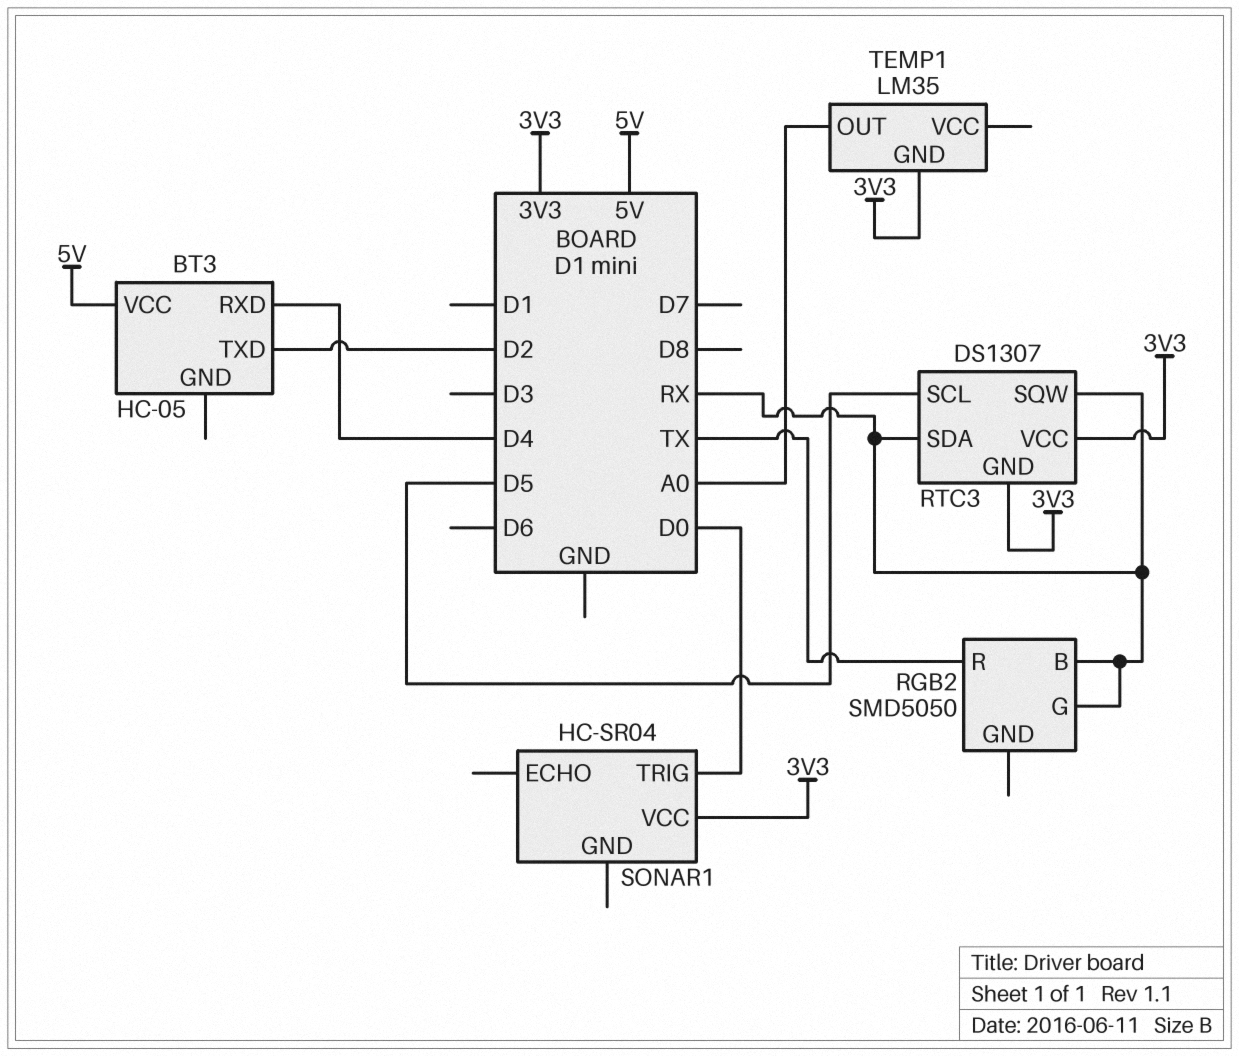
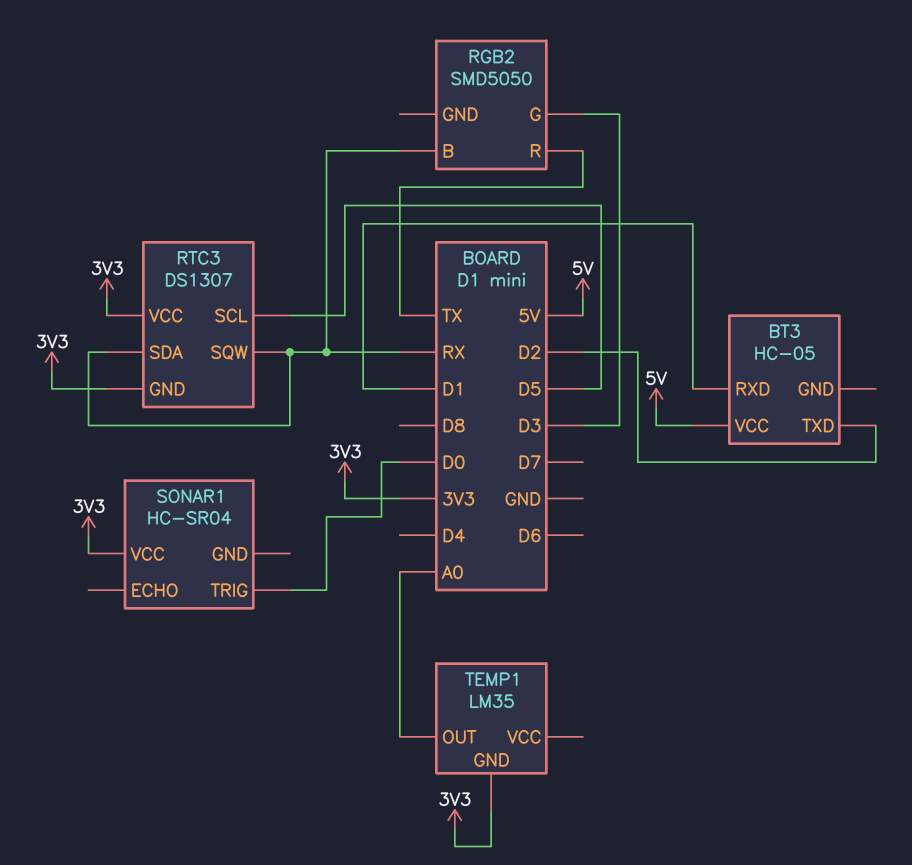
BT3 pin RXD: D4 -> D1
RGB2 pin G: RX -> D3

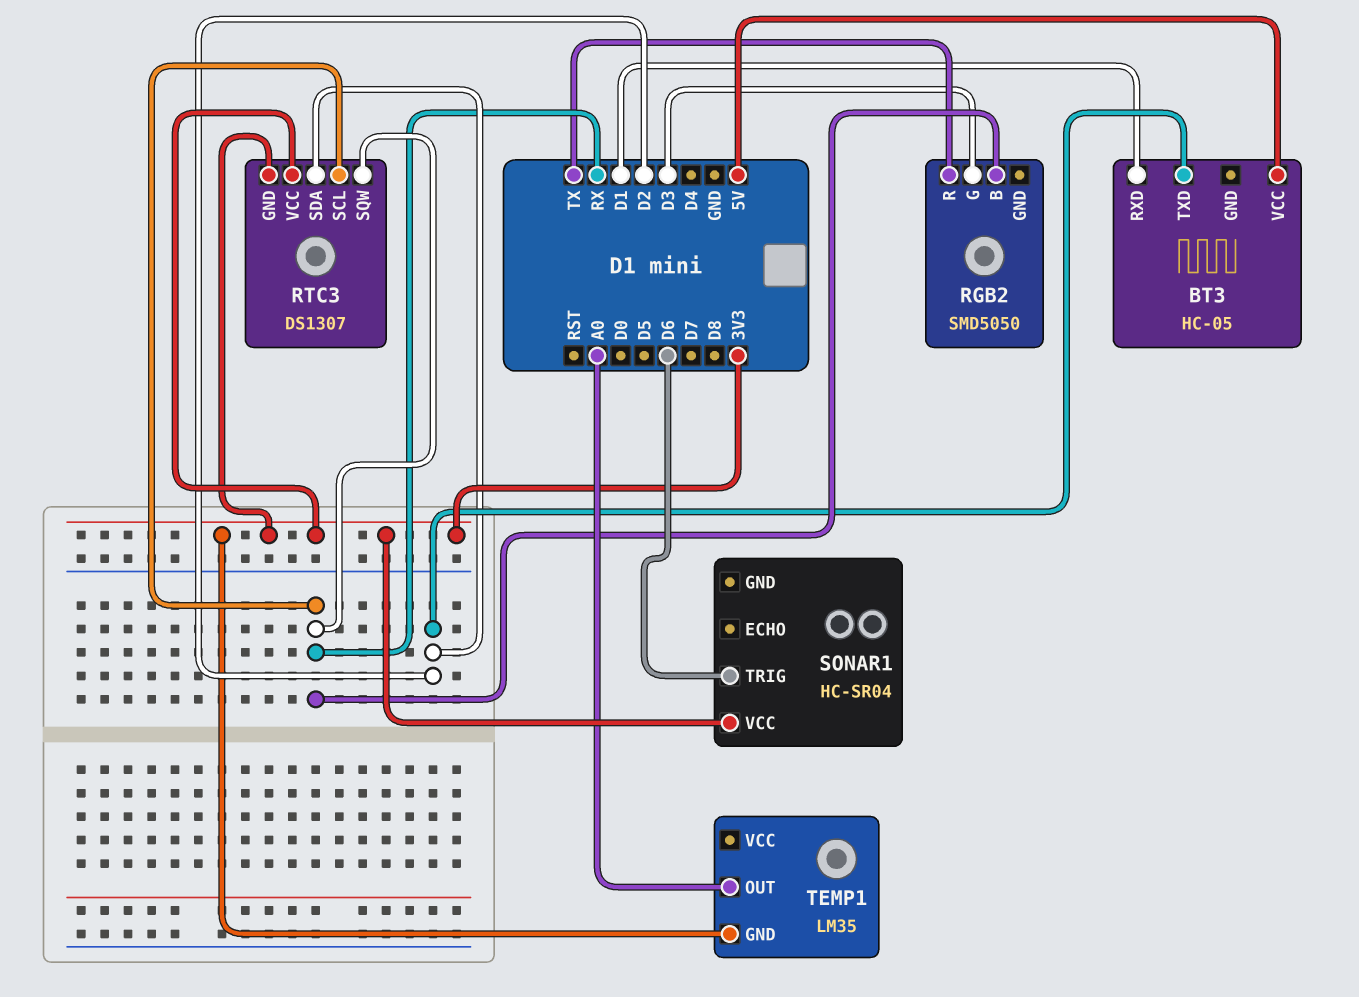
RTC3 pin SCL: D5 -> RX
RTC3 pin SDA: RX -> D2
SONAR1 pin TRIG: D0 -> D6

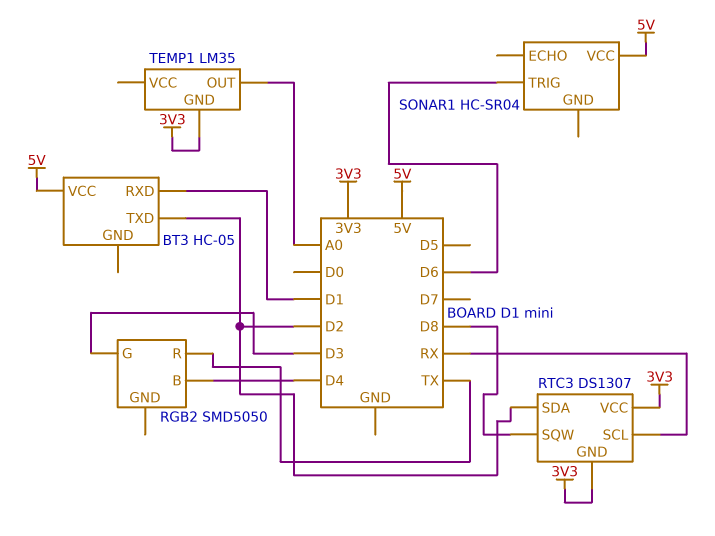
RGB2 pin B: RX -> D4
RTC3 pin SQW: RX -> D8
SONAR1 pin VCC: 3V3 -> 5V

